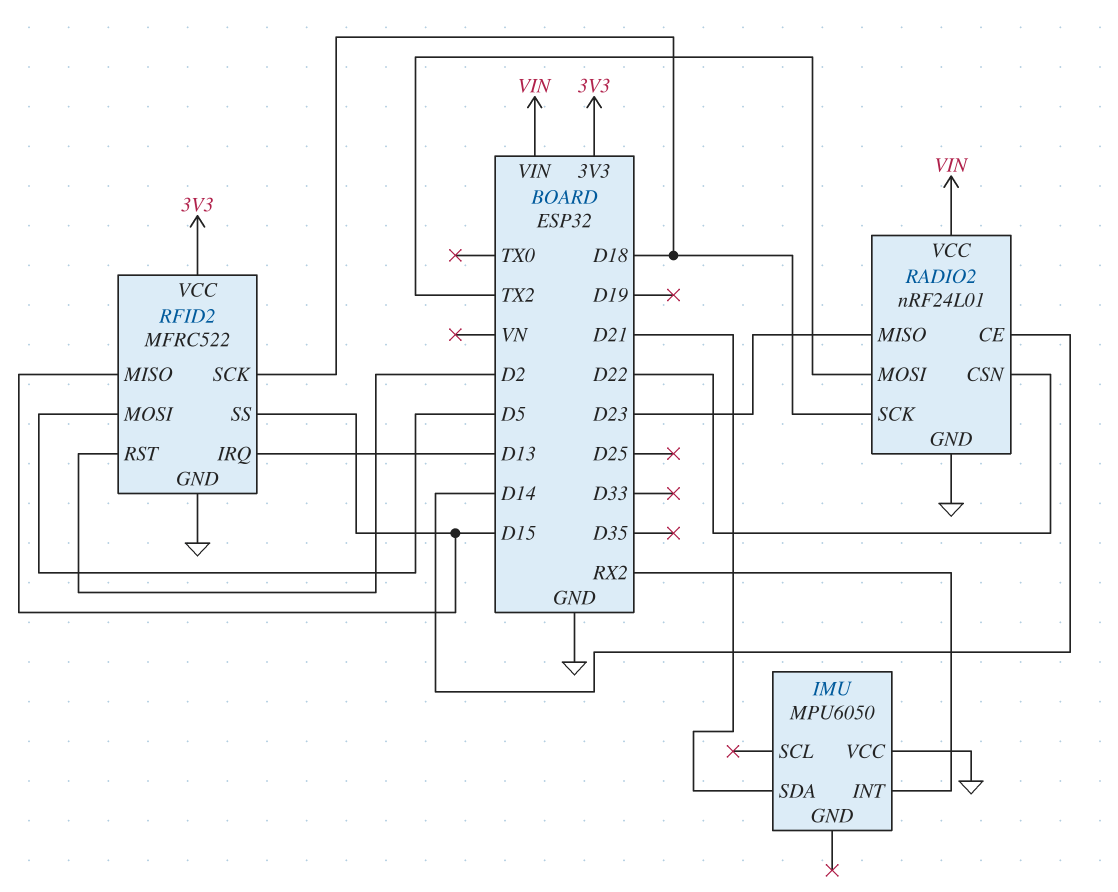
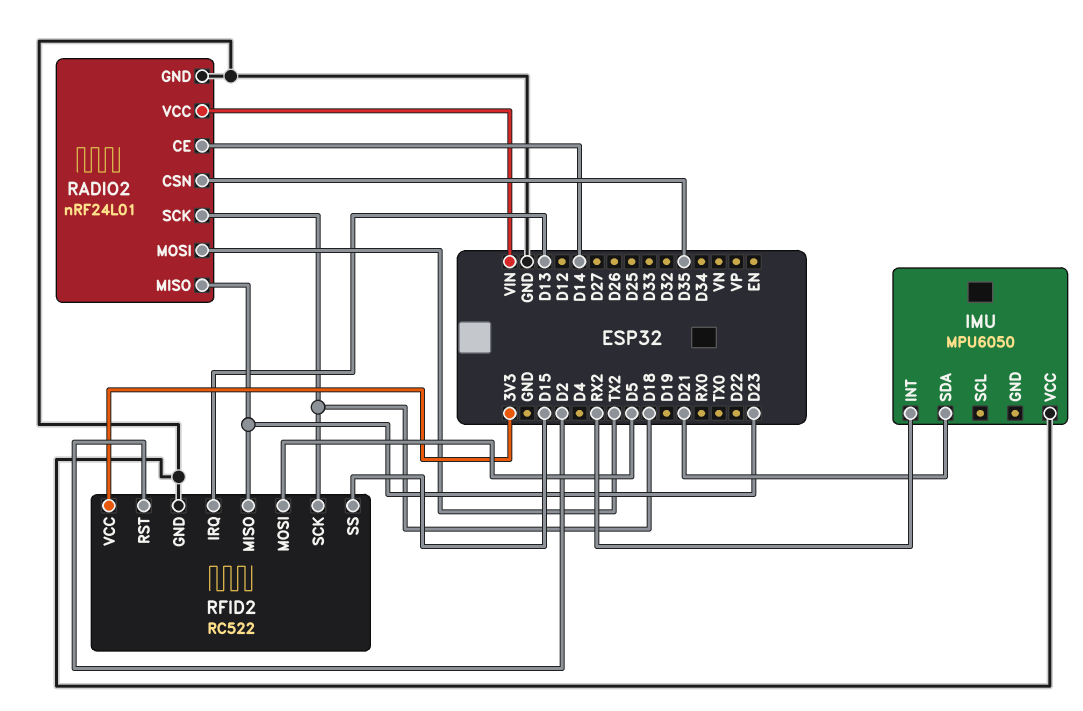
RADIO2 pin CSN: D22 -> D35
RFID2: MFRC522 -> RC522
RFID2 pin MISO: D15 -> D23

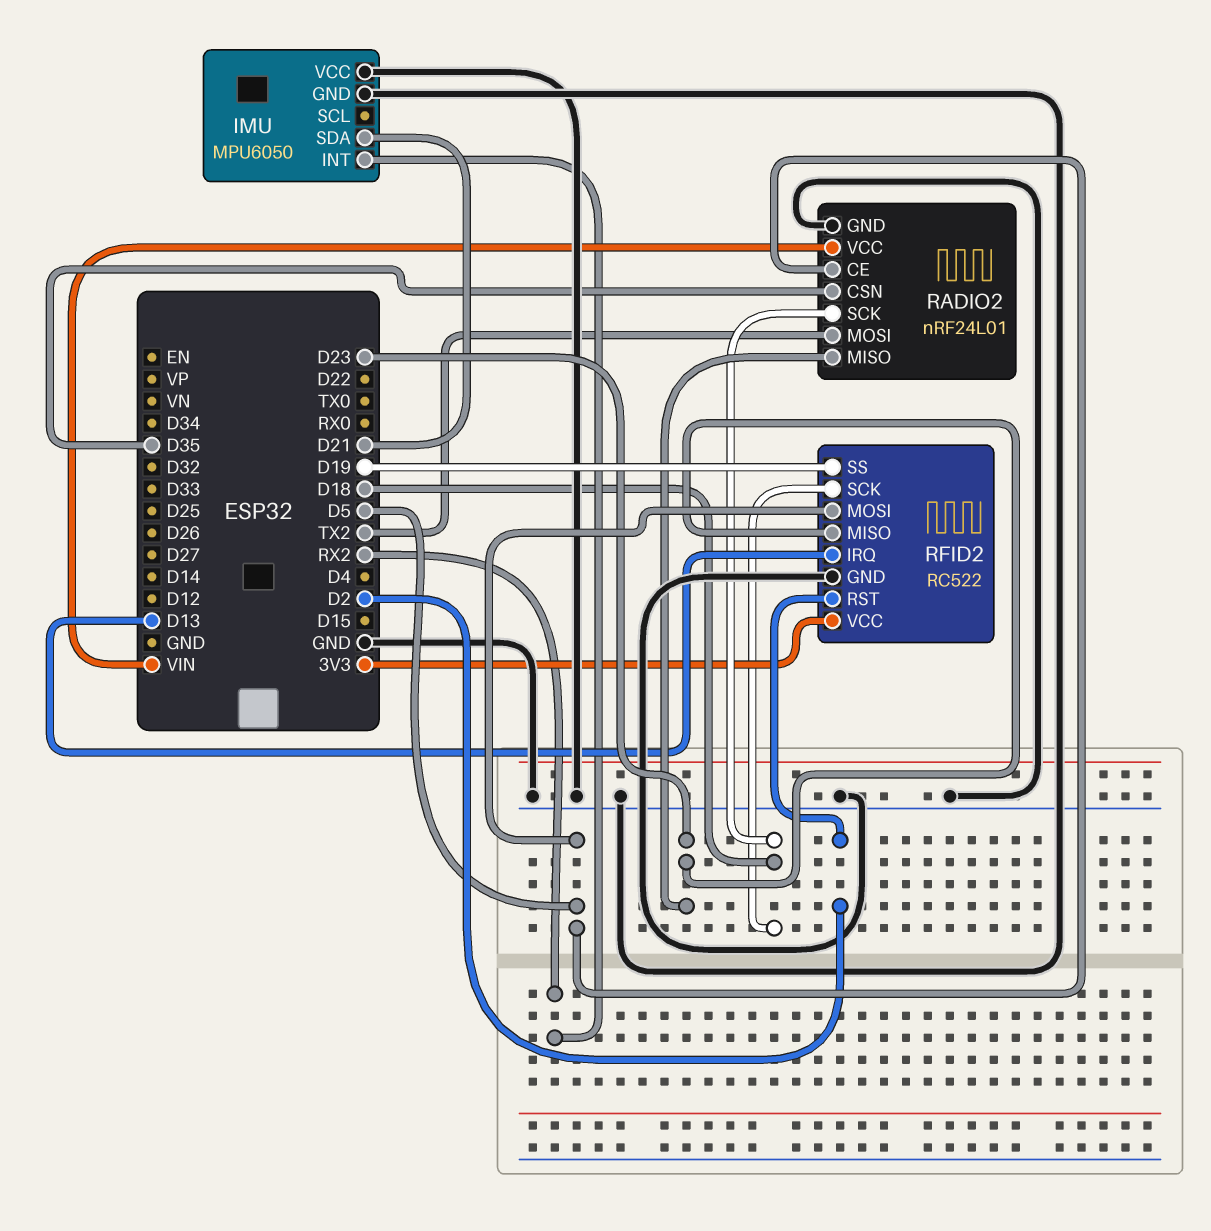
IMU pin GND: none -> GND
RADIO2 pin CE: D14 -> D5
RFID2 pin SS: D15 -> D19

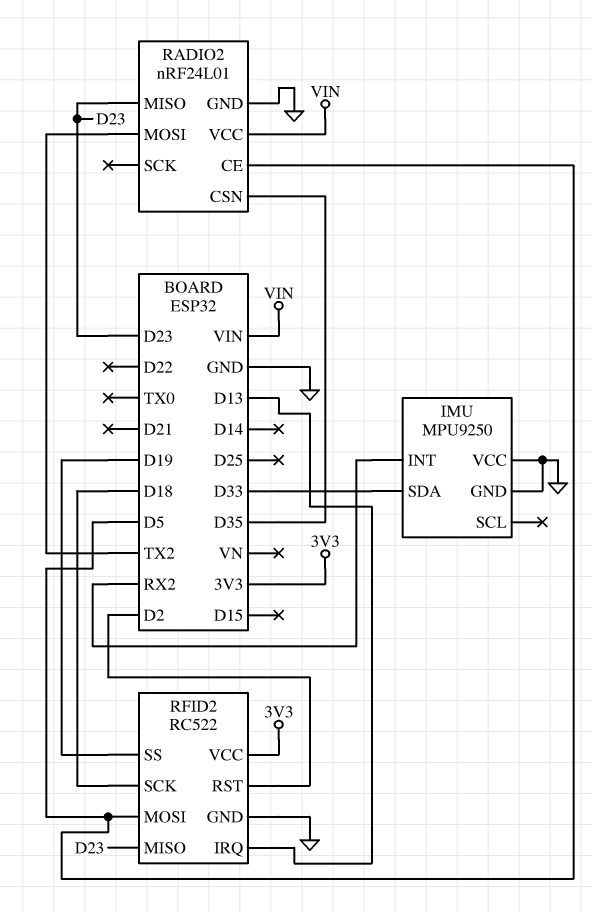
IMU: MPU6050 -> MPU9250
IMU pin SDA: D21 -> D33
RADIO2 pin SCK: D18 -> none

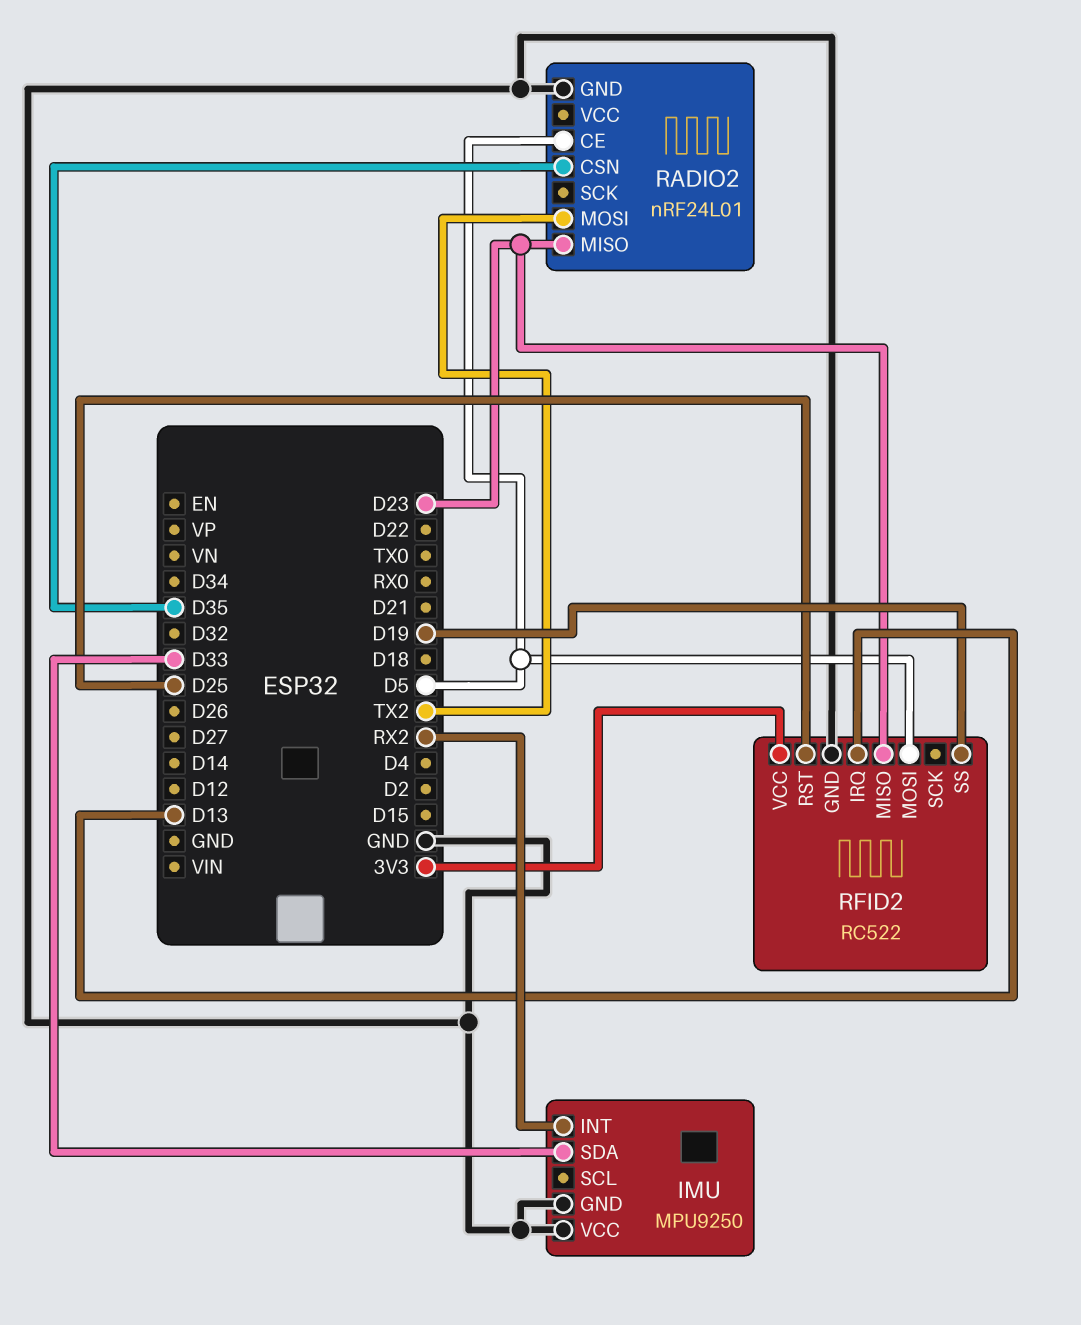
RADIO2 pin VCC: VIN -> none
RFID2 pin RST: D2 -> D25
RFID2 pin SCK: D18 -> none

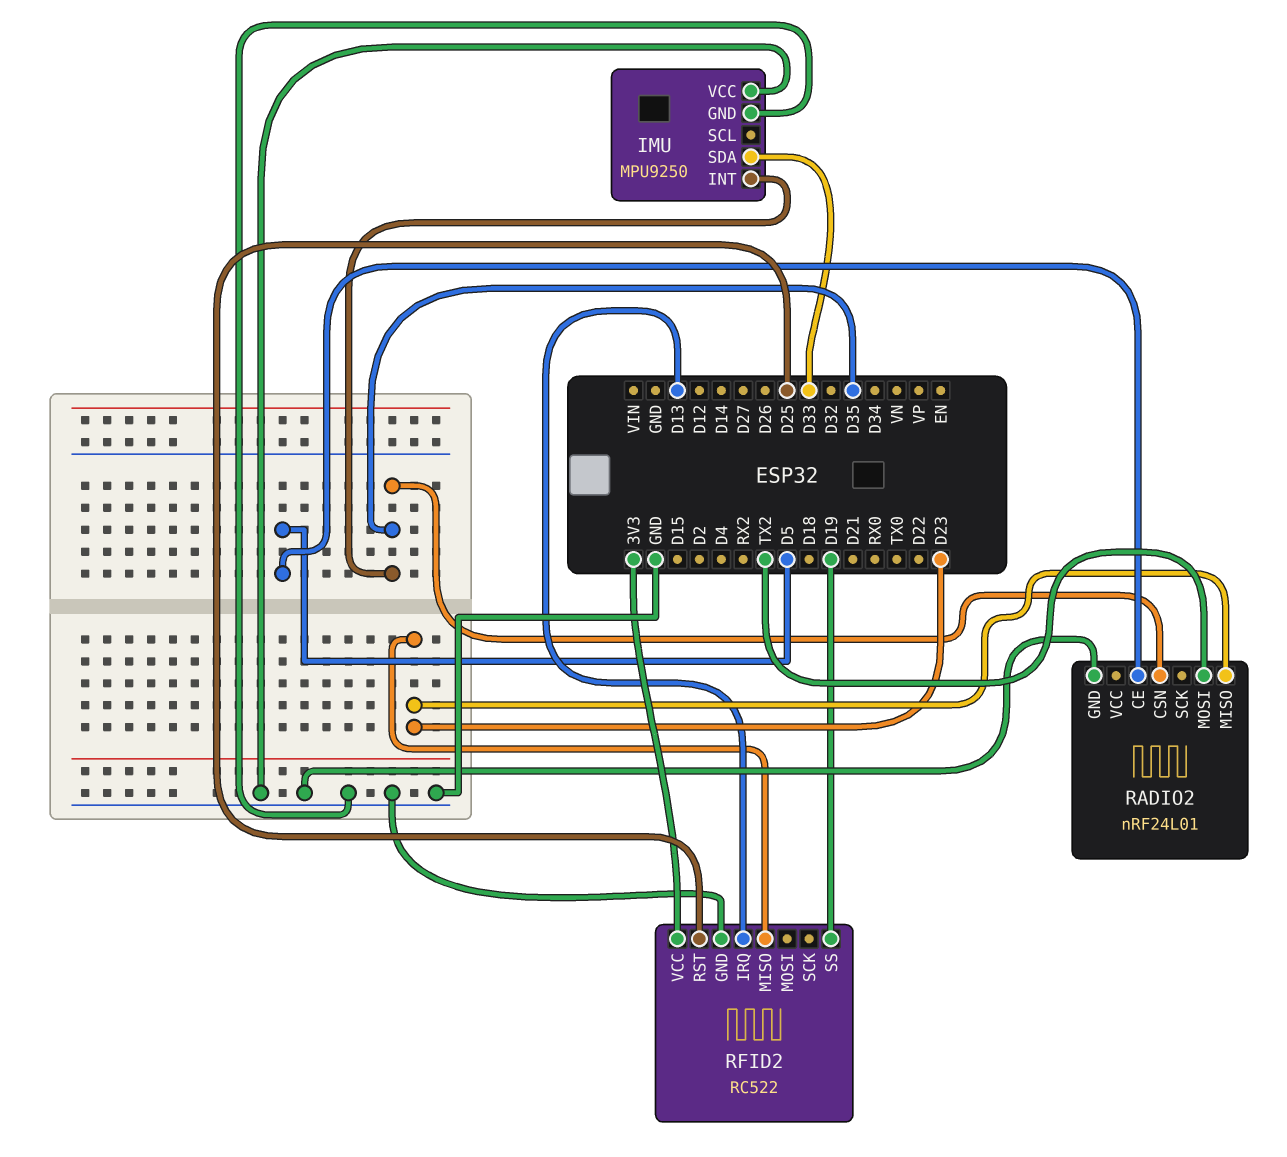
IMU pin INT: RX2 -> D35
RFID2 pin MOSI: D5 -> none

